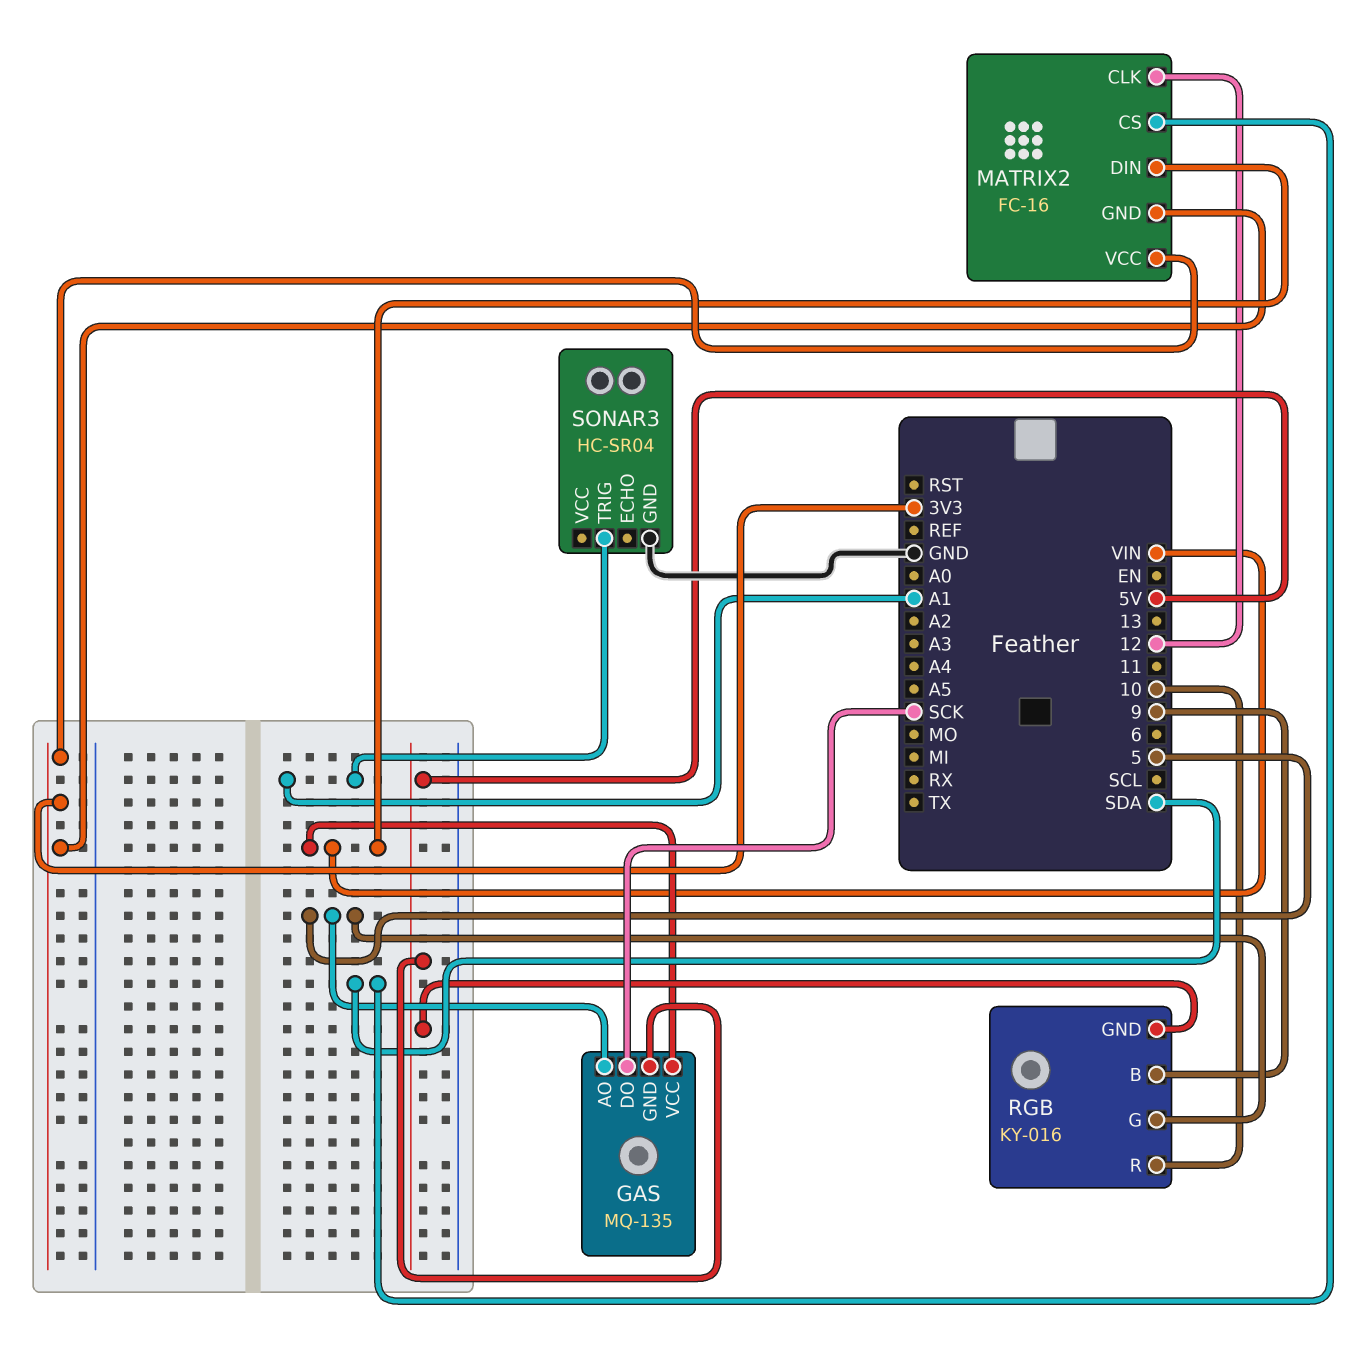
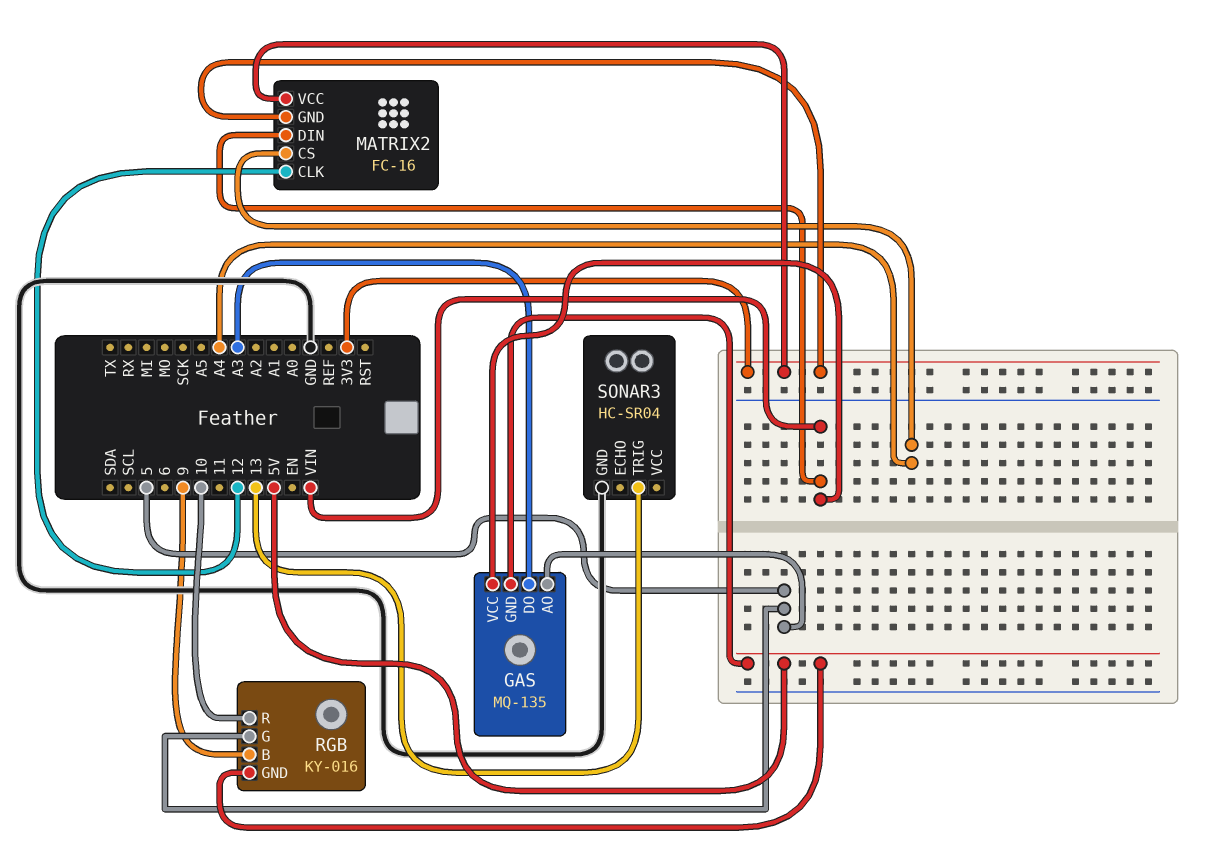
GAS pin DO: SCK -> A3
MATRIX2 pin CS: SDA -> A4
SONAR3 pin TRIG: A1 -> 13

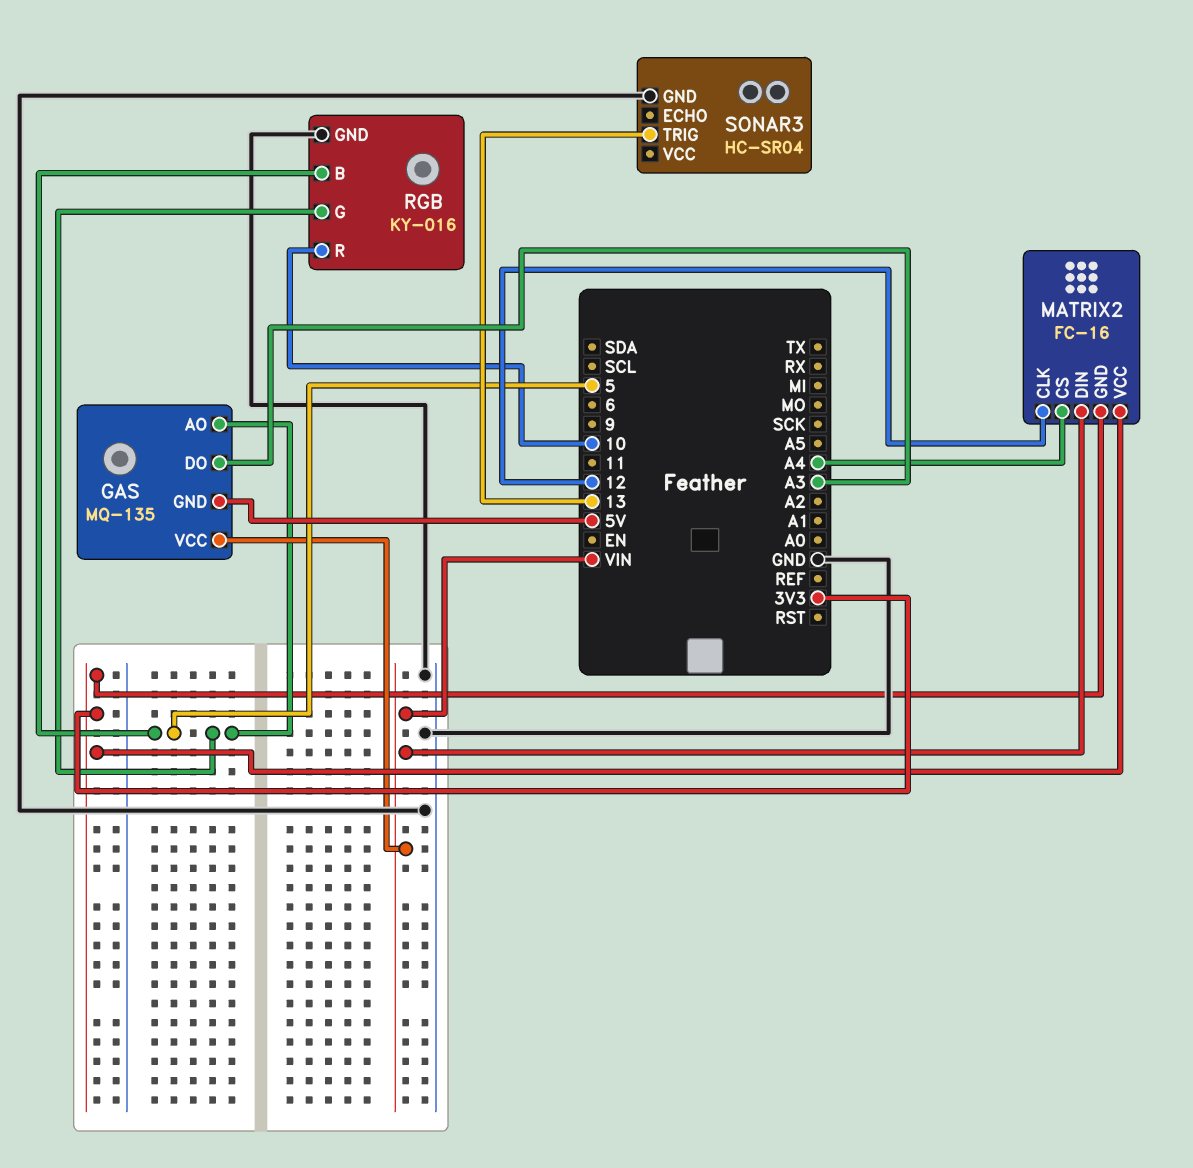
RGB pin B: 9 -> 5
RGB pin GND: 5V -> GND

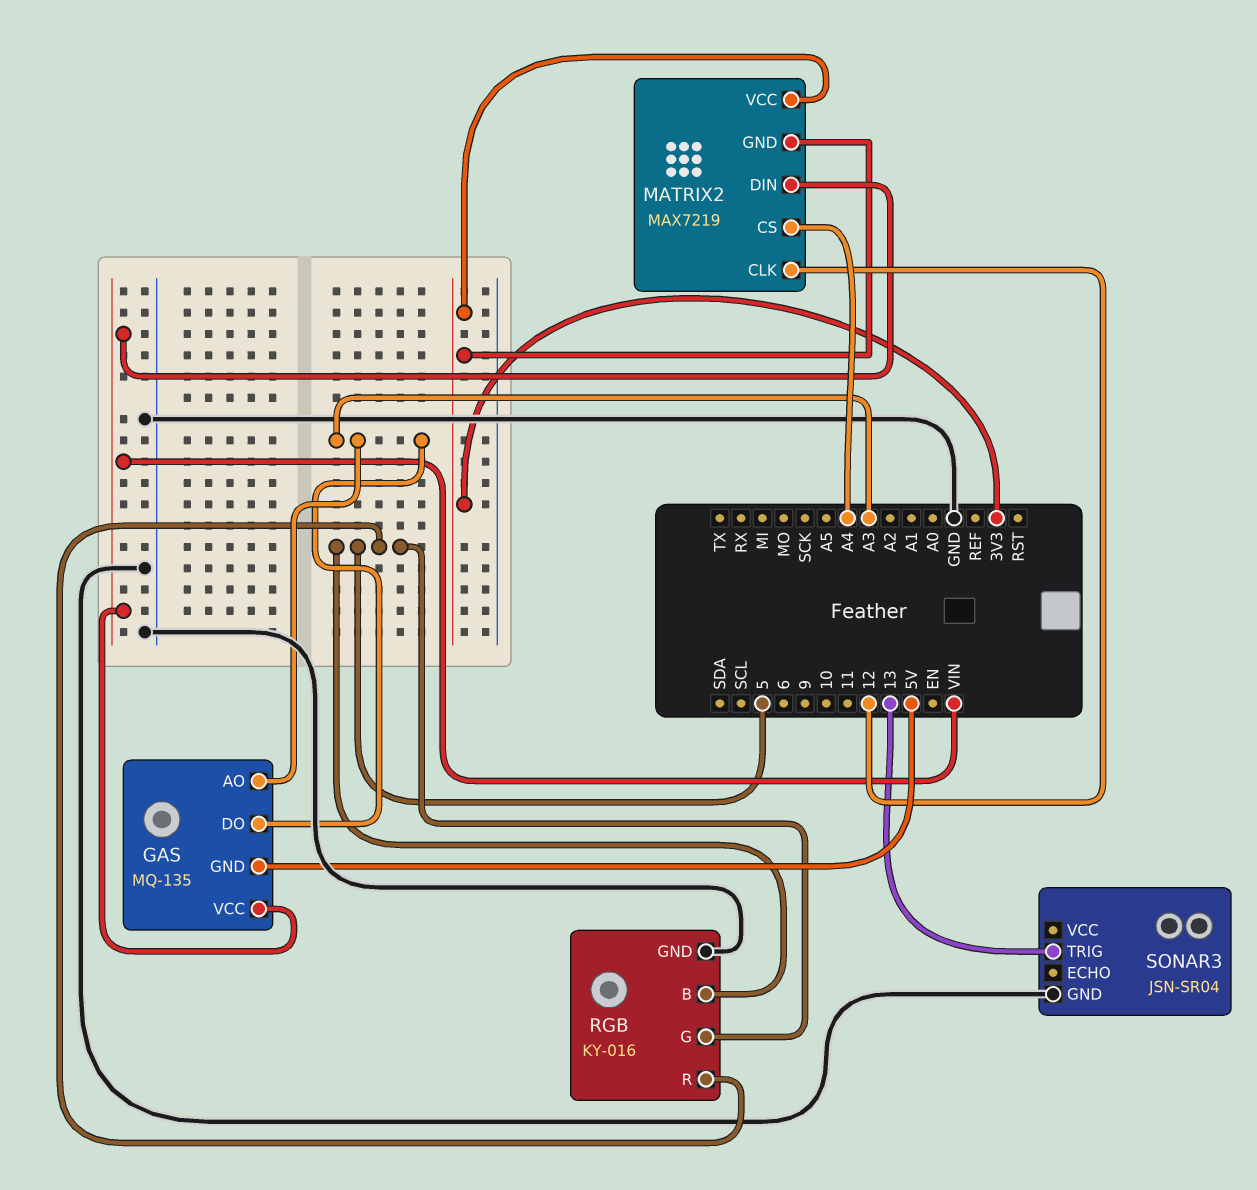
GAS pin AO: 5 -> A3
MATRIX2: FC-16 -> MAX7219
RGB pin R: 10 -> 5
SONAR3: HC-SR04 -> JSN-SR04

